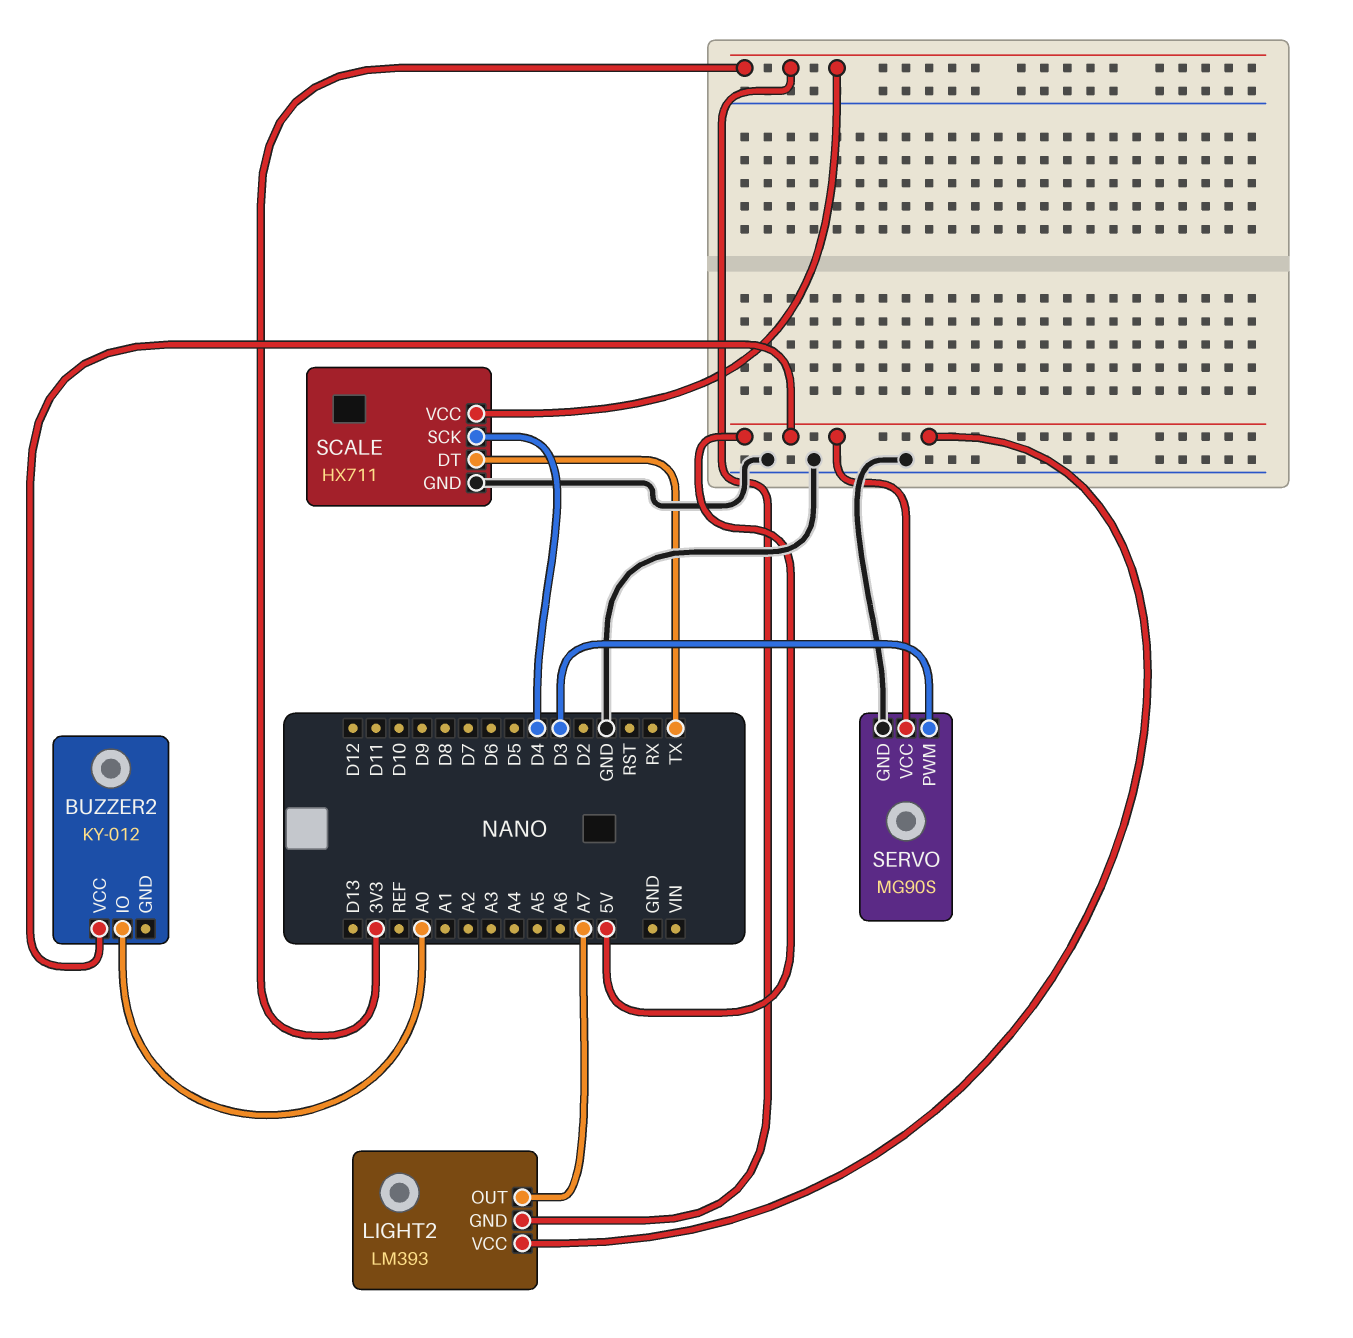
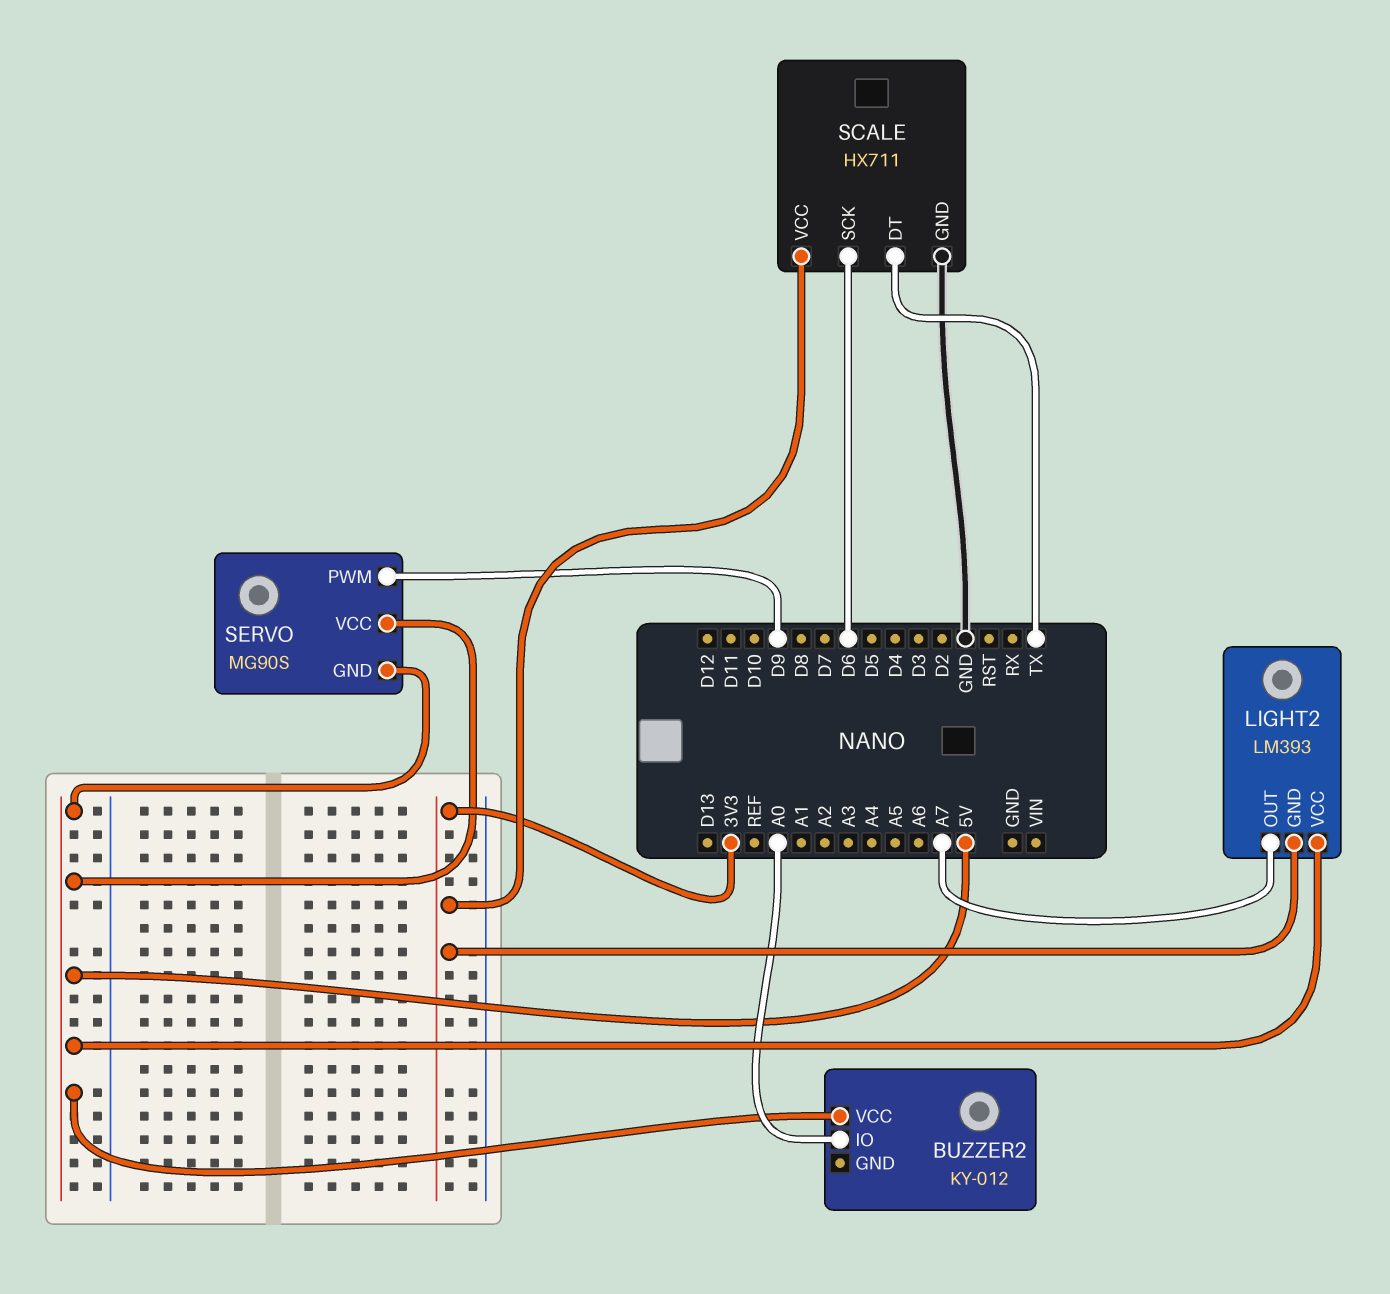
SCALE pin SCK: D4 -> D6
SERVO pin GND: GND -> 5V
SERVO pin PWM: D3 -> D9

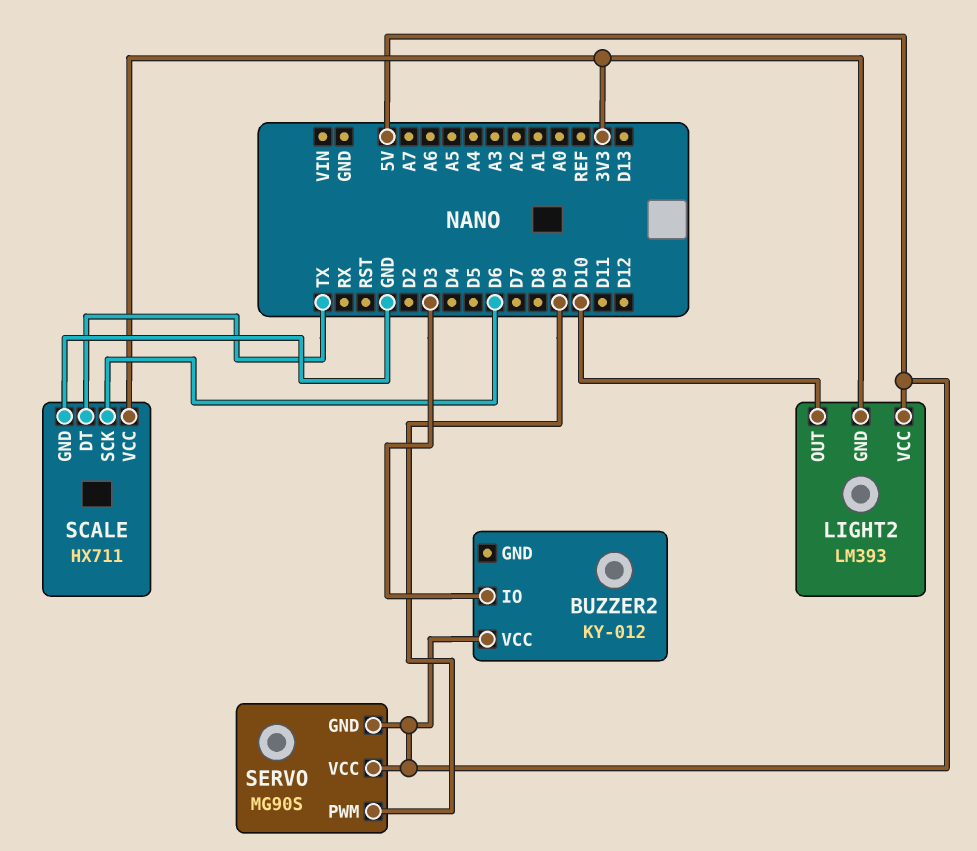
BUZZER2 pin IO: A0 -> D3
LIGHT2 pin OUT: A7 -> D10

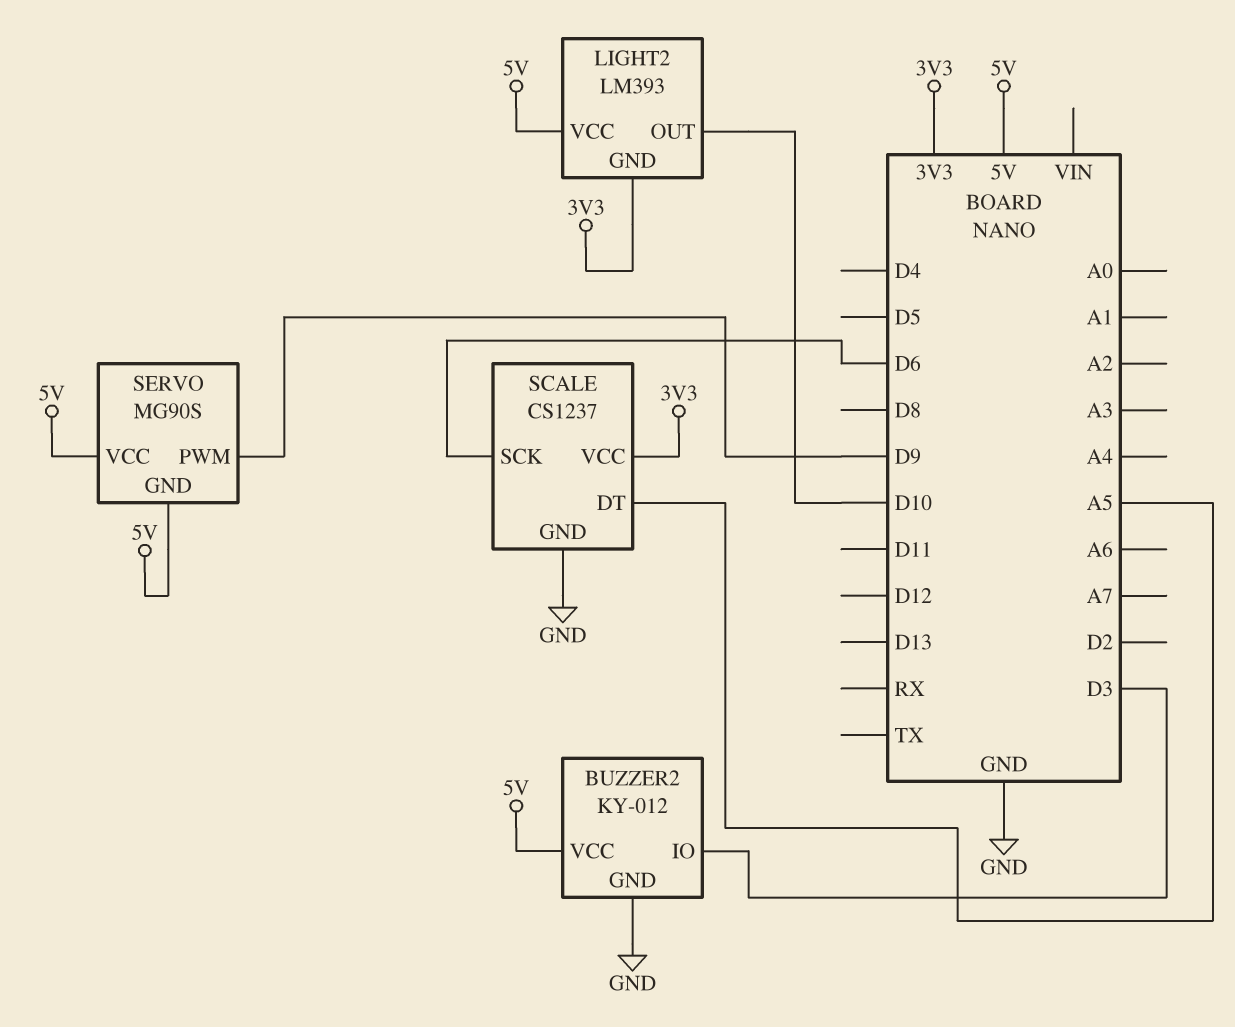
BUZZER2 pin GND: none -> GND
SCALE: HX711 -> CS1237
SCALE pin DT: TX -> A5

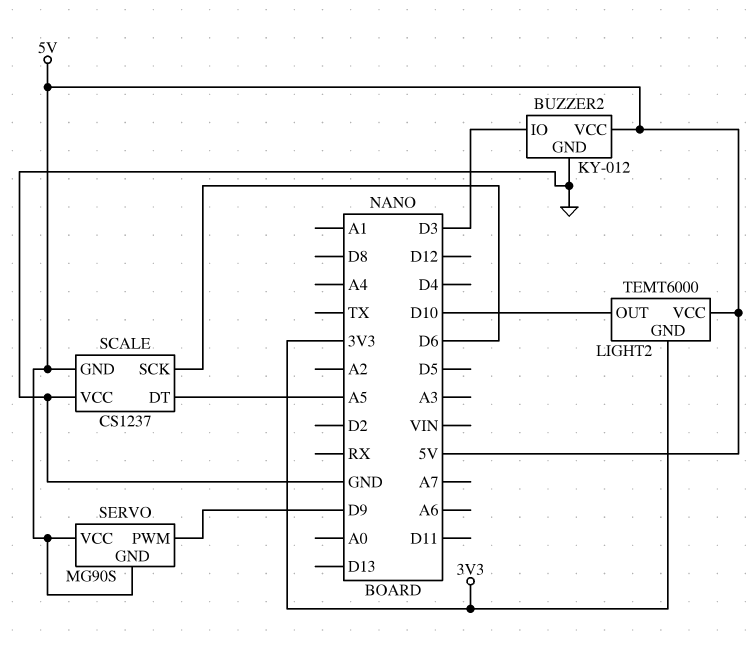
LIGHT2: LM393 -> TEMT6000
SCALE pin GND: GND -> 5V
SCALE pin VCC: 3V3 -> GND

